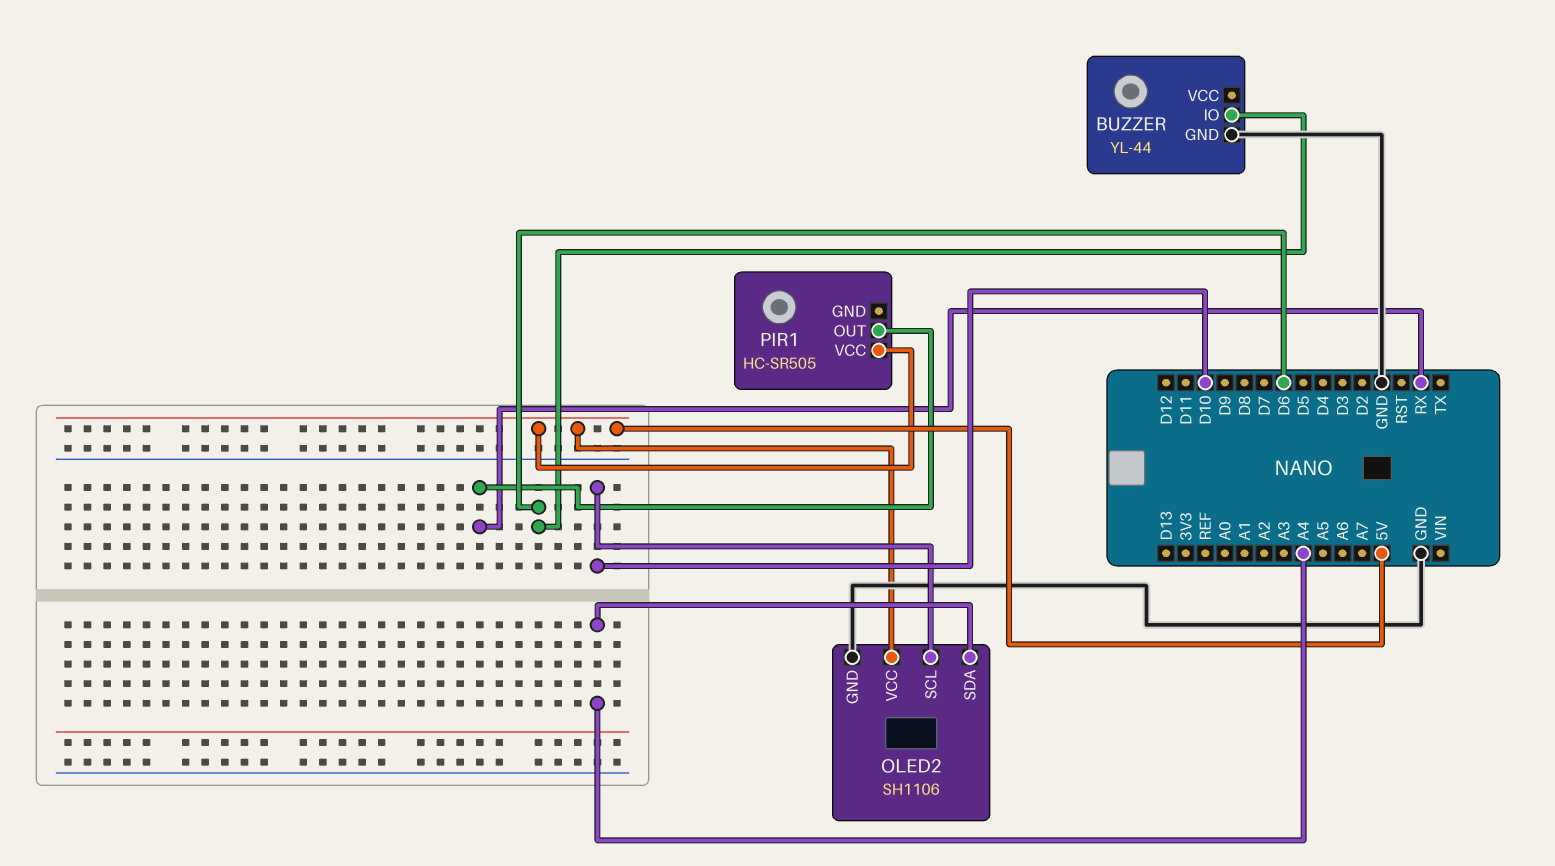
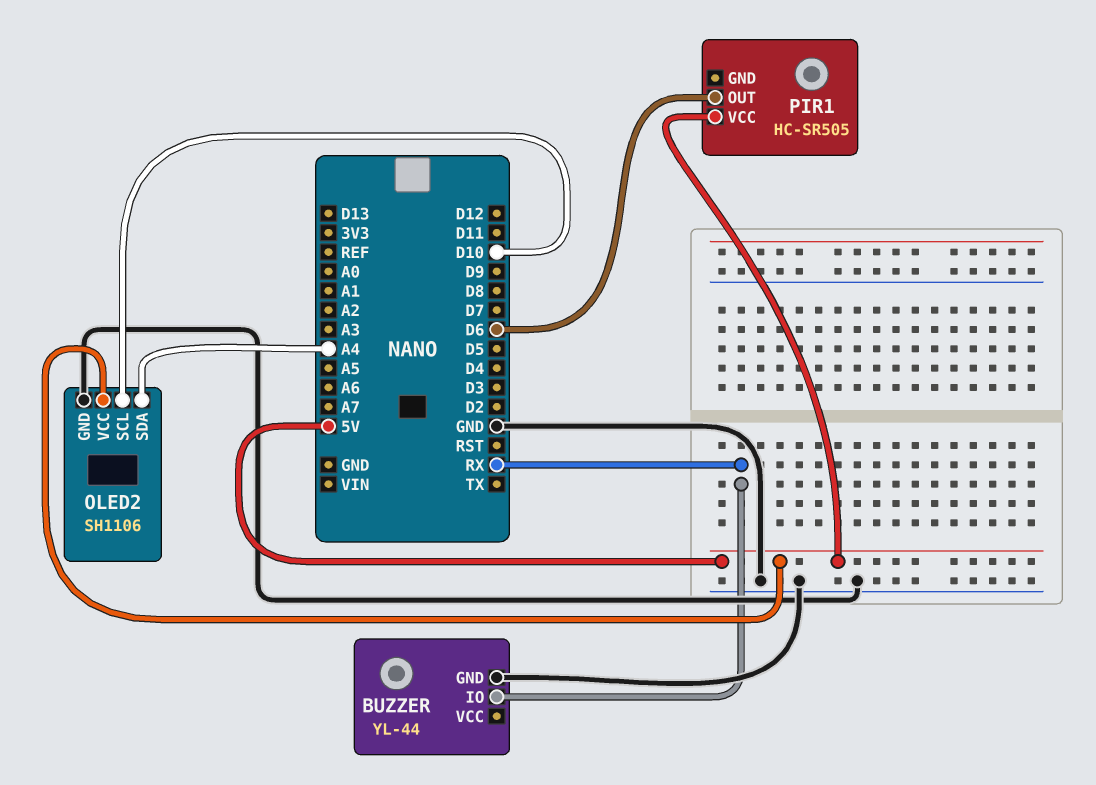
BUZZER pin IO: D6 -> RX
PIR1 pin OUT: RX -> D6

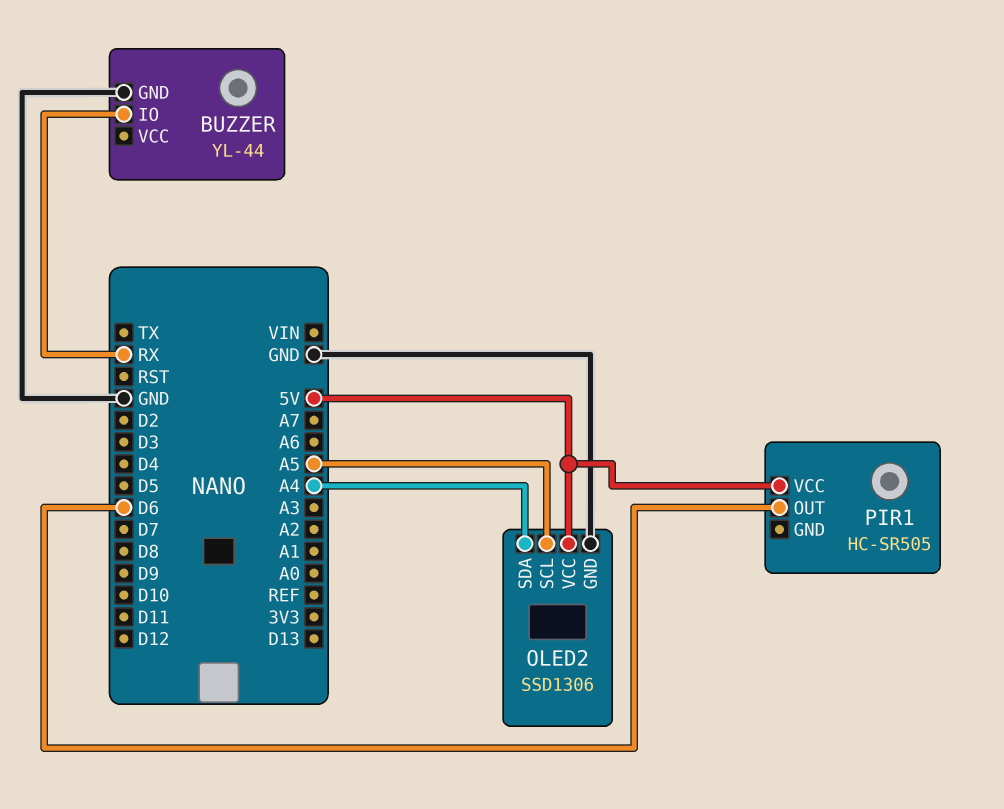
OLED2: SH1106 -> SSD1306
OLED2 pin SCL: D10 -> A5

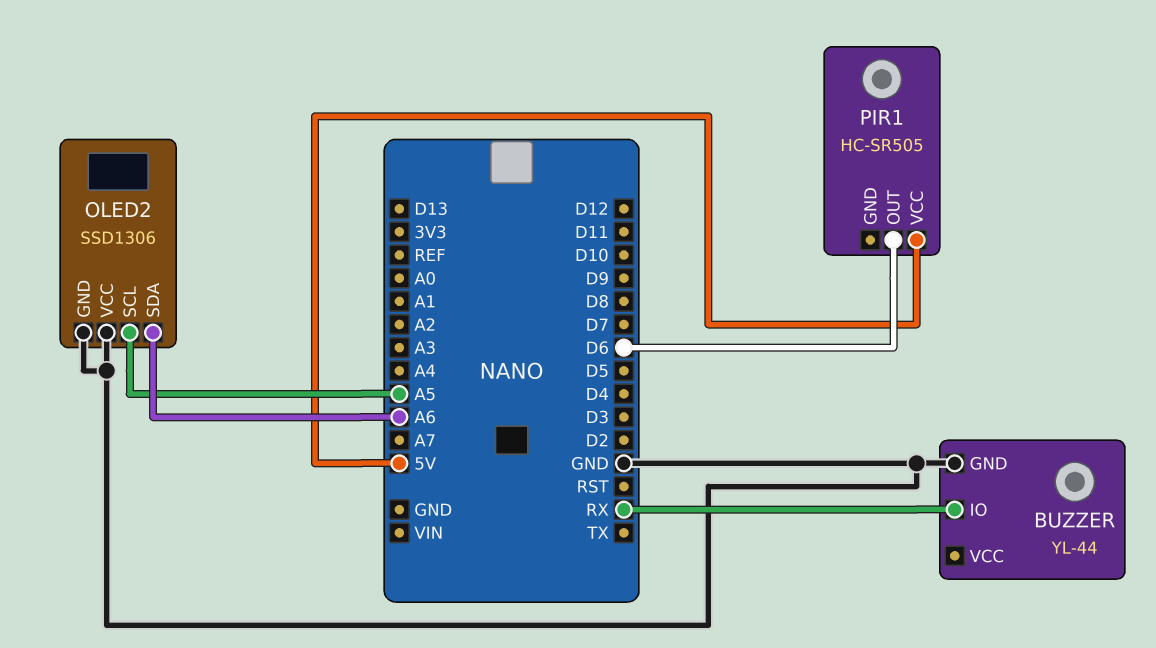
OLED2 pin SDA: A4 -> A6
OLED2 pin VCC: 5V -> GND

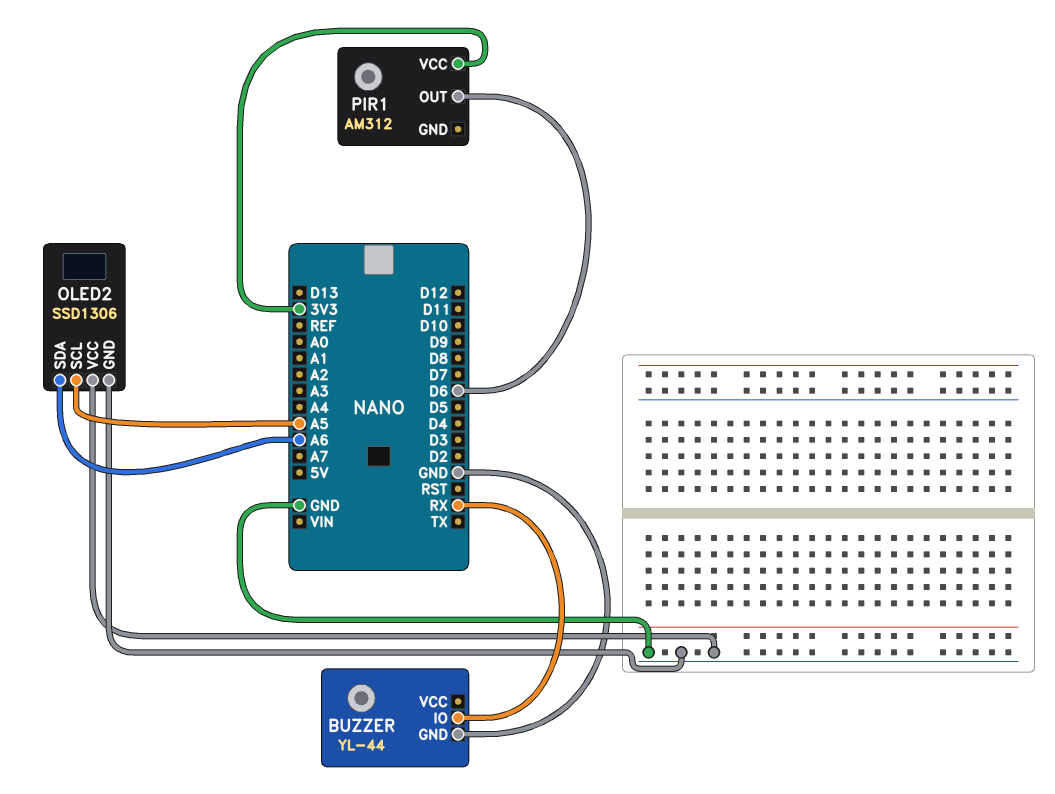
PIR1: HC-SR505 -> AM312
PIR1 pin VCC: 5V -> 3V3

